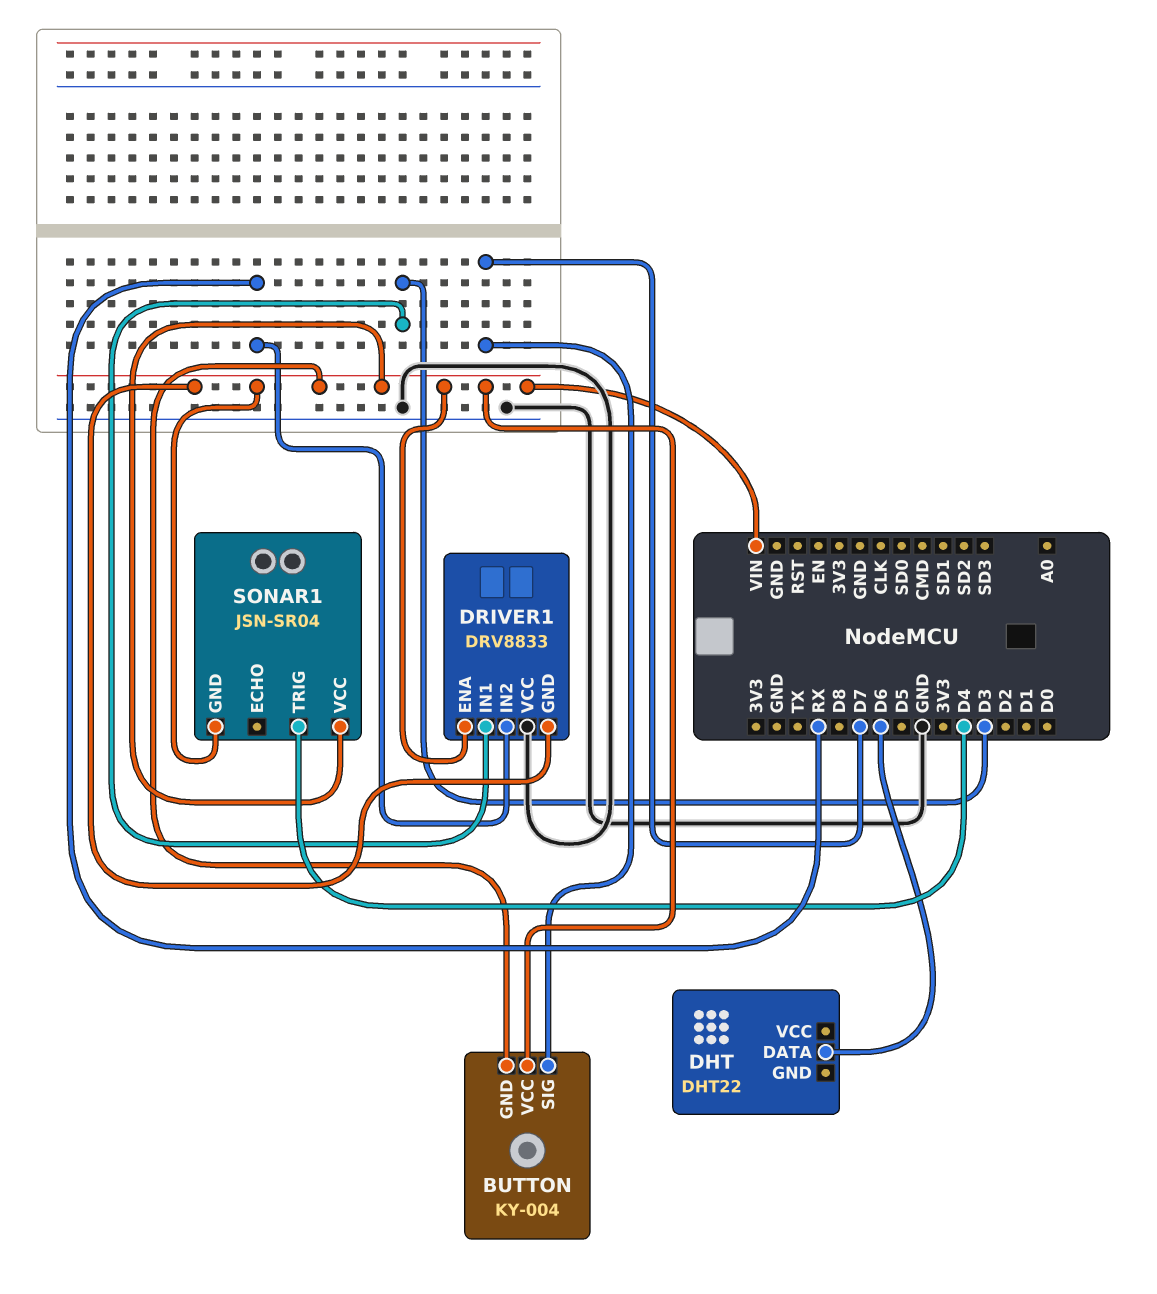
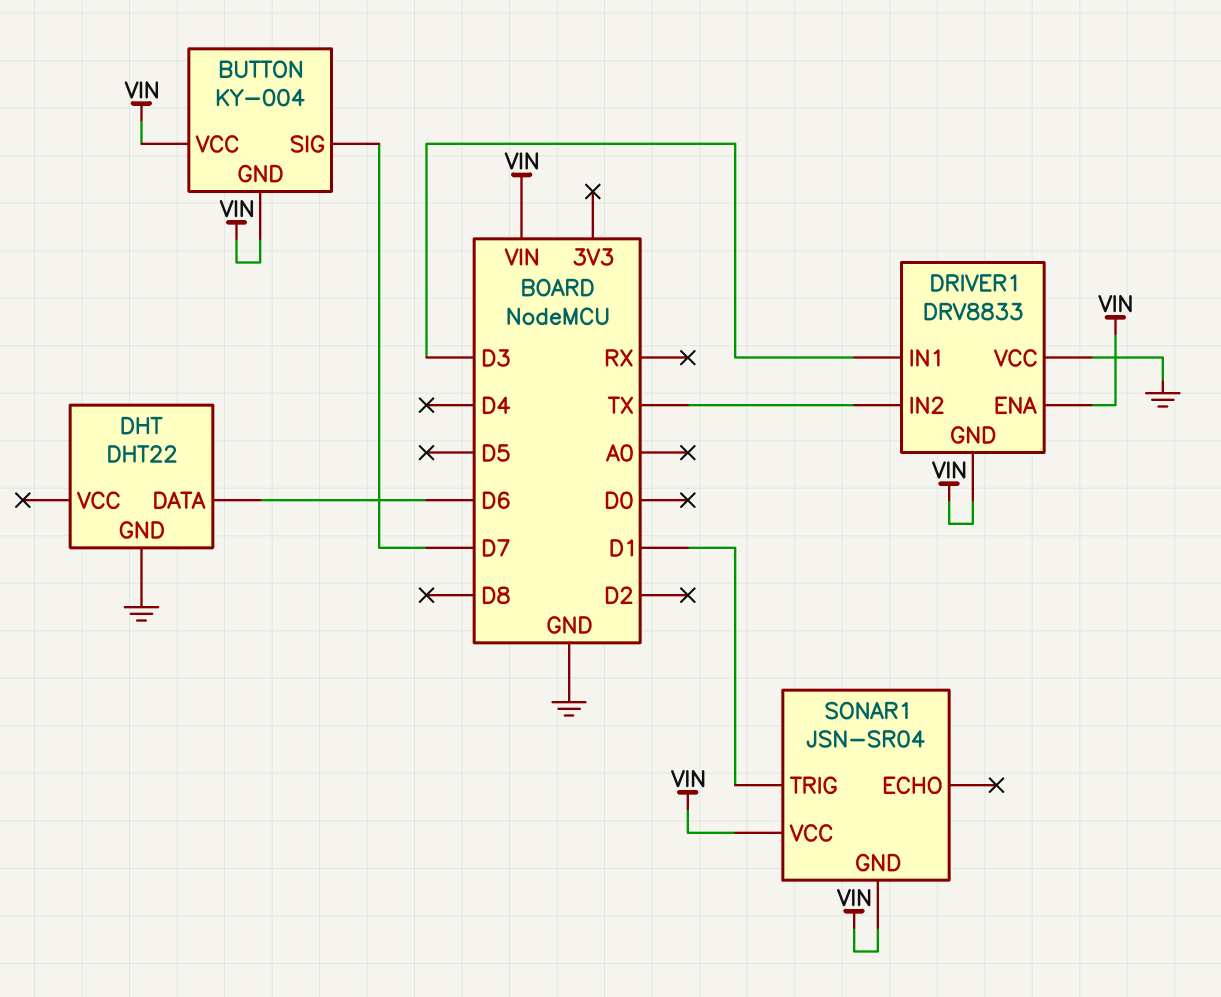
DHT pin GND: none -> GND
DRIVER1 pin IN2: RX -> TX
SONAR1 pin TRIG: D4 -> D1

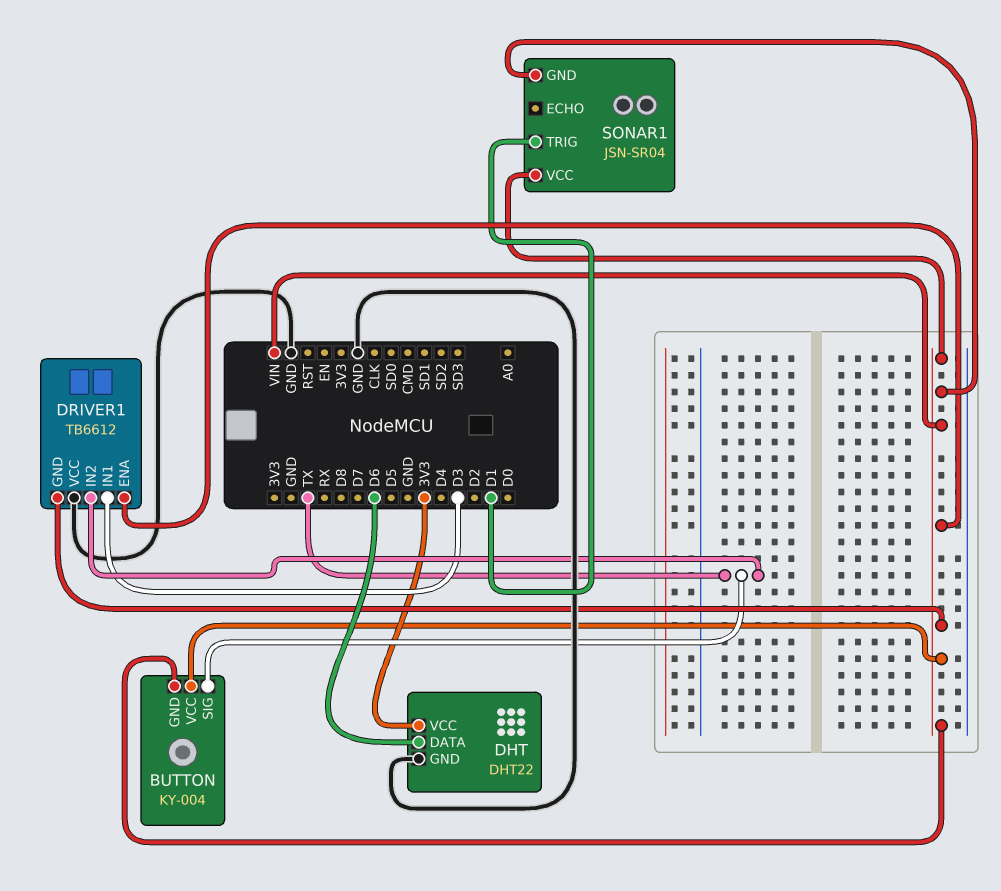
BUTTON pin SIG: D7 -> TX
DHT pin VCC: none -> 3V3
DRIVER1: DRV8833 -> TB6612

